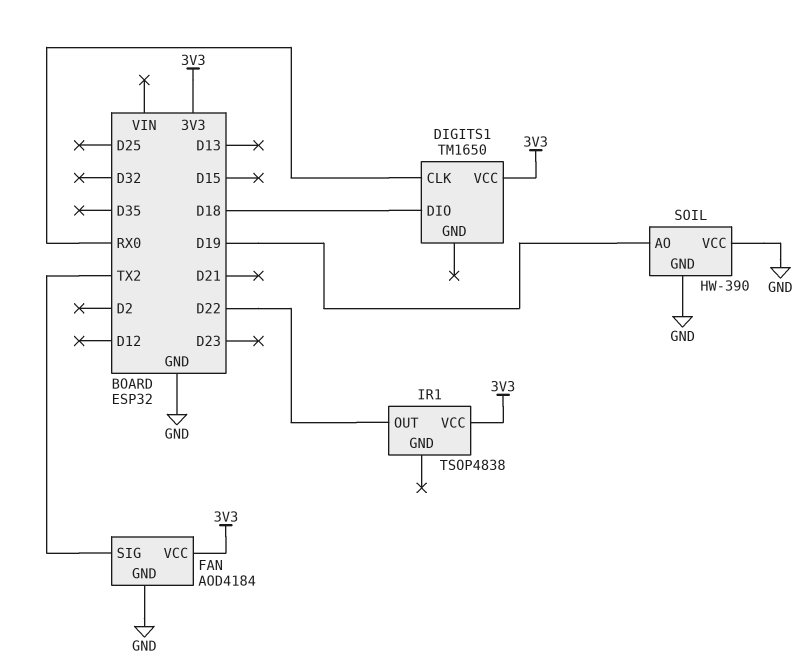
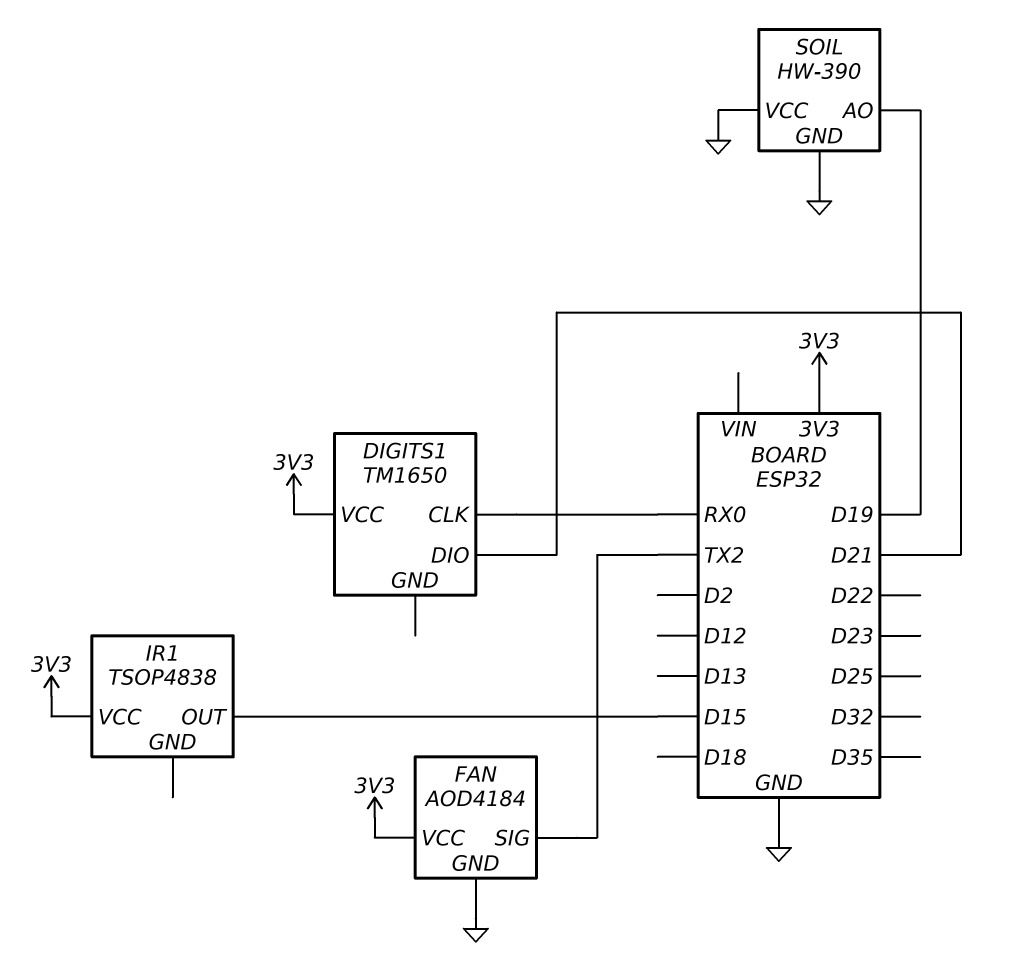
DIGITS1 pin DIO: D18 -> D21
IR1 pin OUT: D22 -> D15

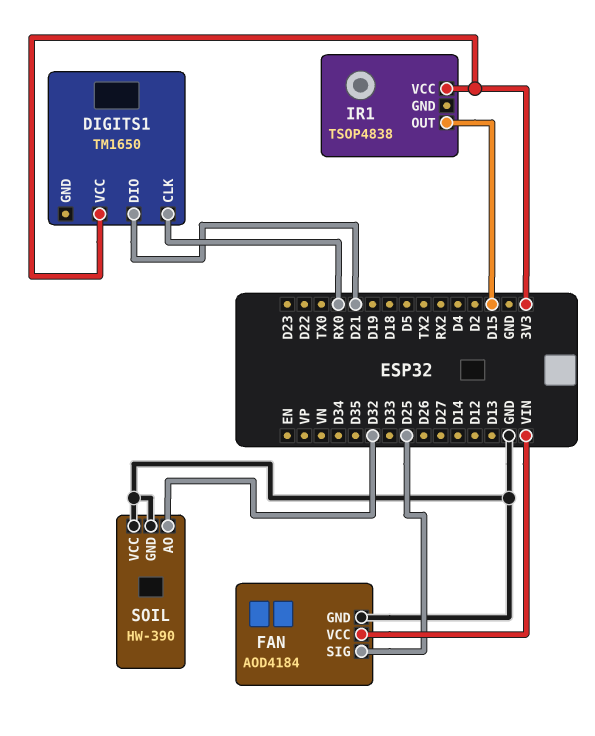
FAN pin SIG: TX2 -> D25
FAN pin VCC: 3V3 -> VIN
SOIL pin AO: D19 -> D32

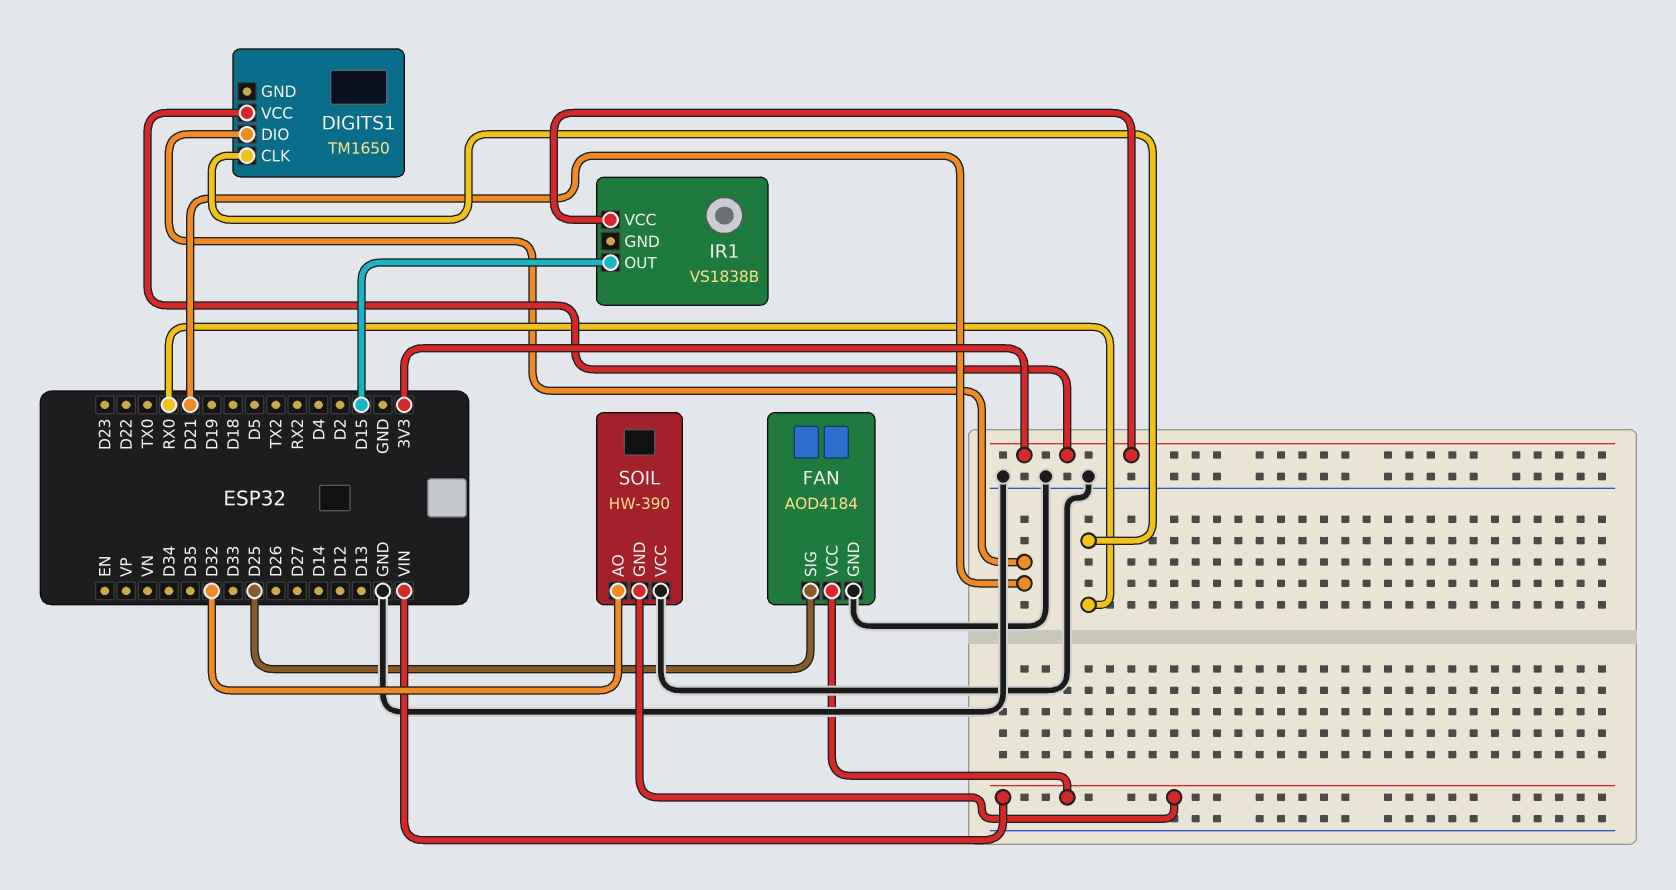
IR1: TSOP4838 -> VS1838B
SOIL pin GND: GND -> VIN

